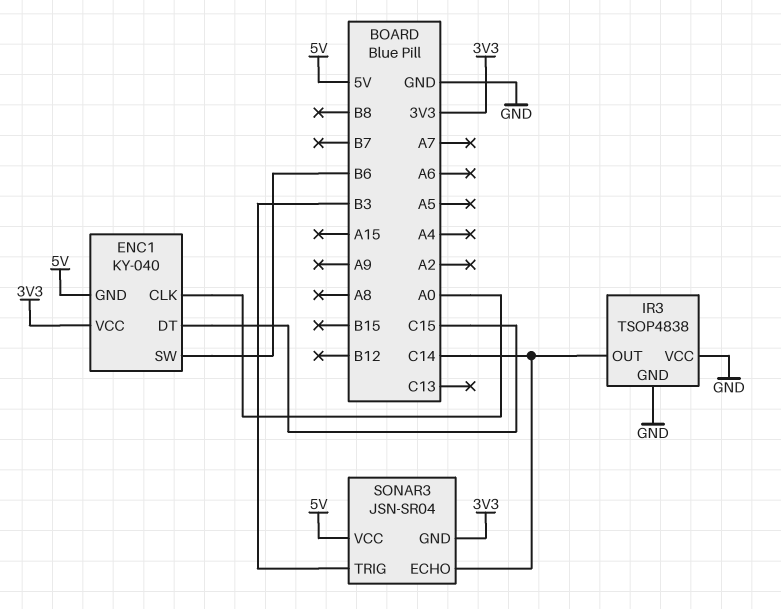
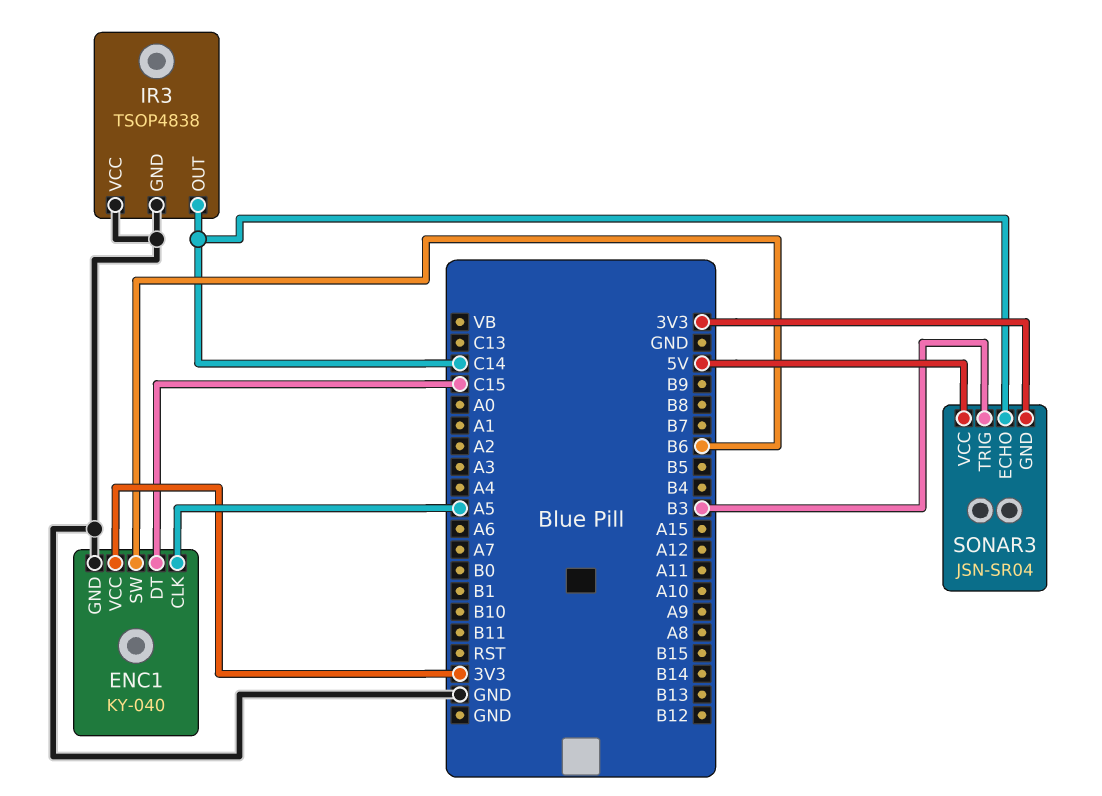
ENC1 pin CLK: A0 -> A5
ENC1 pin GND: 5V -> GND

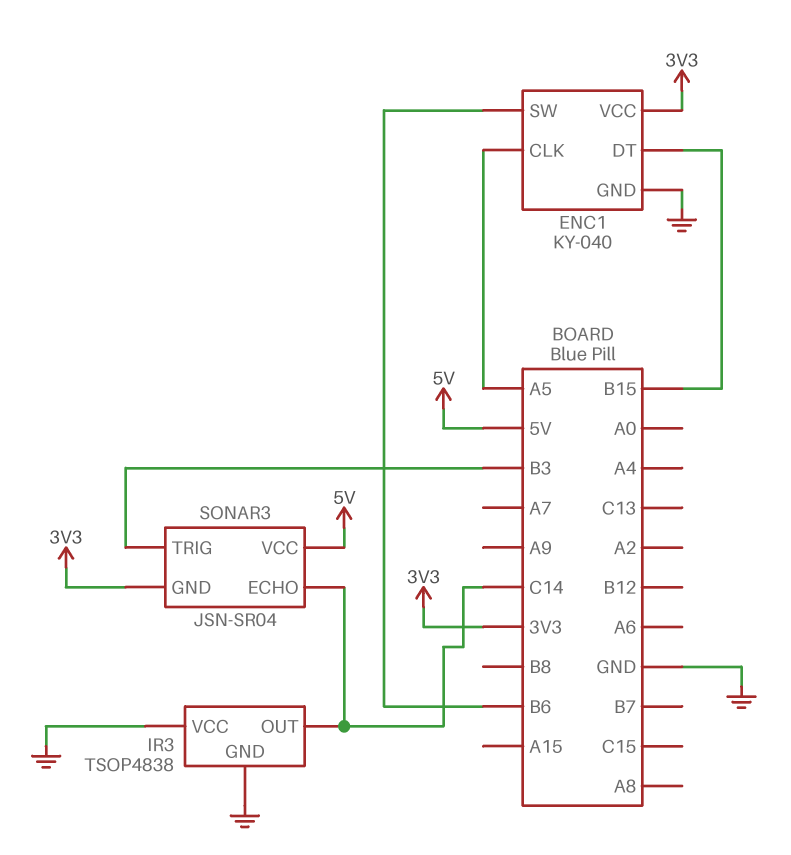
ENC1 pin DT: C15 -> B15

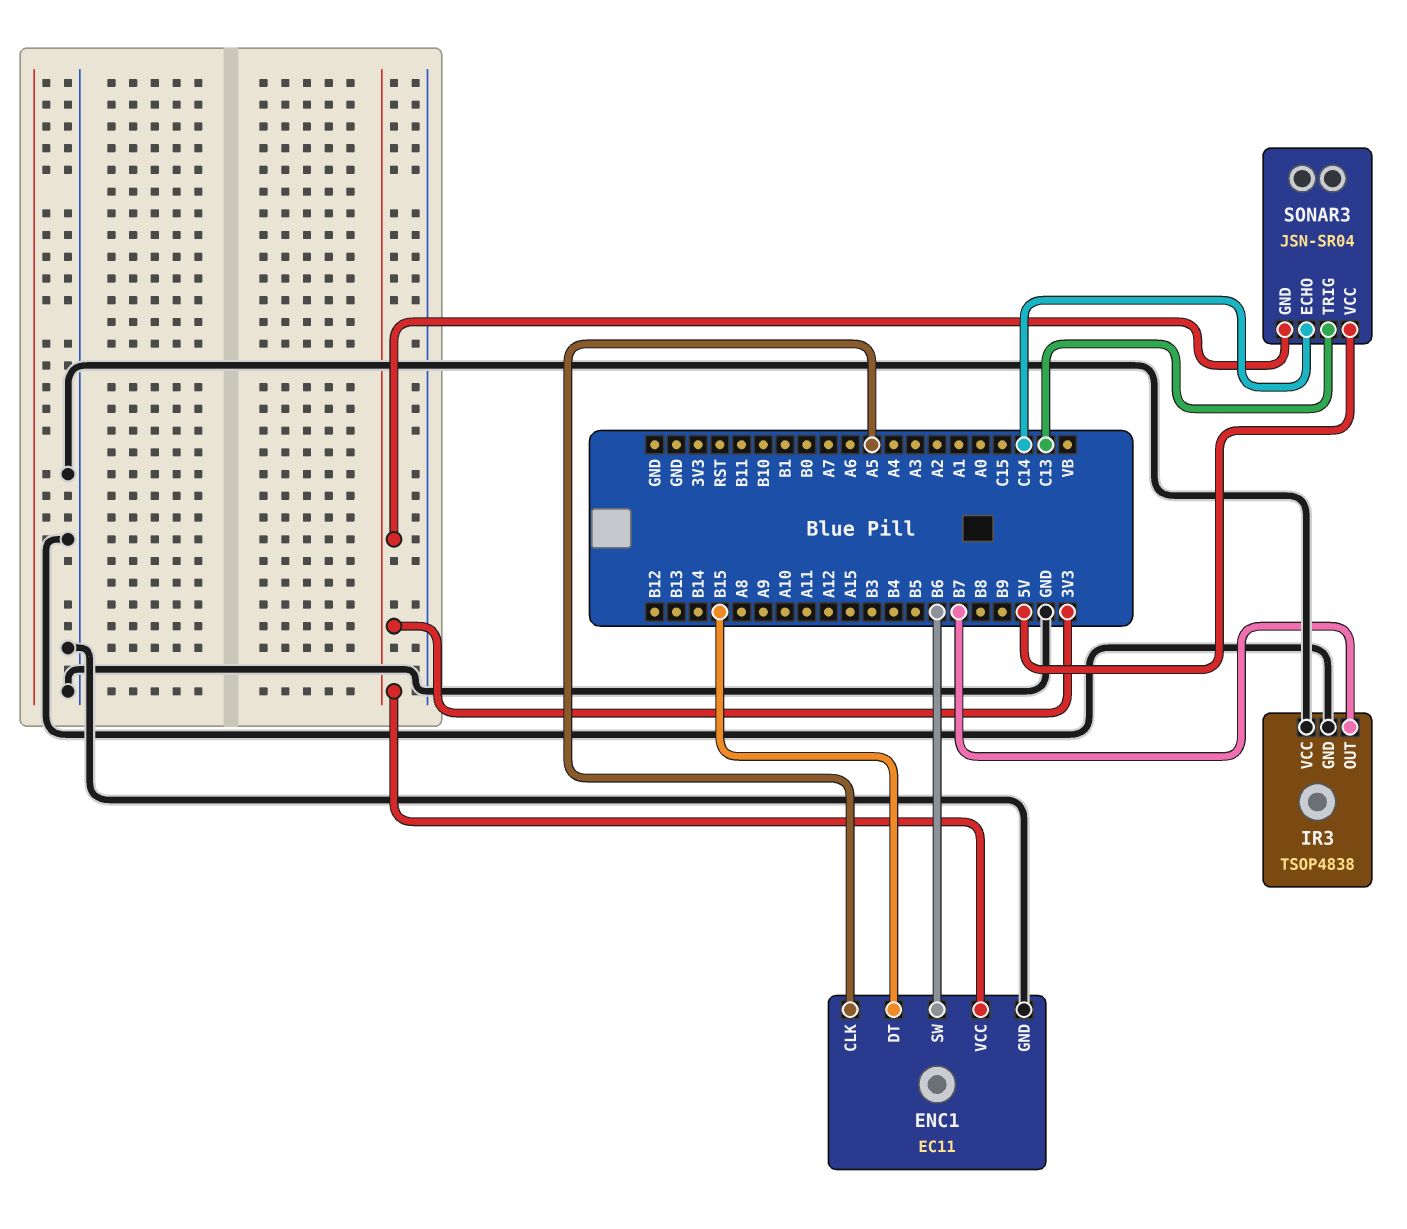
ENC1: KY-040 -> EC11
IR3 pin OUT: C14 -> B7
SONAR3 pin TRIG: B3 -> C13

